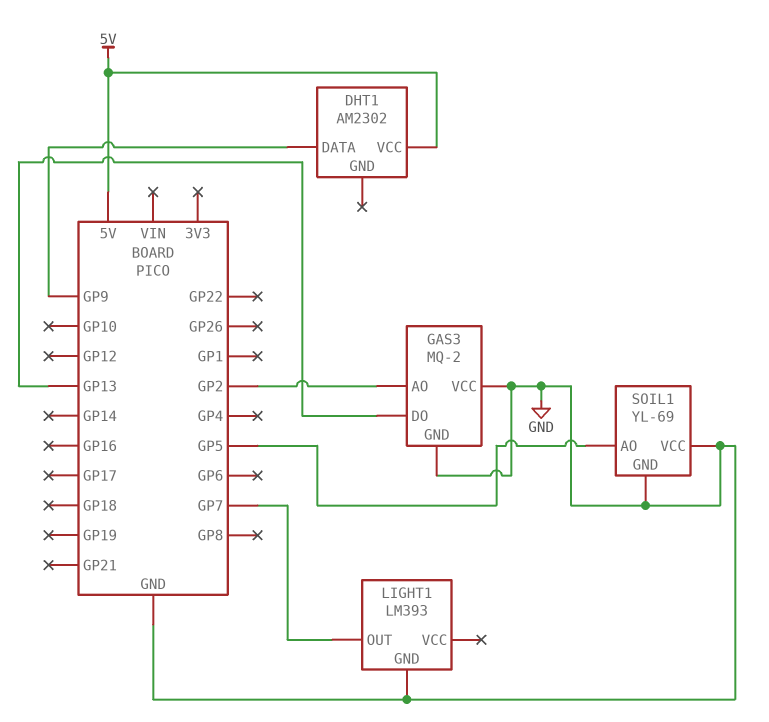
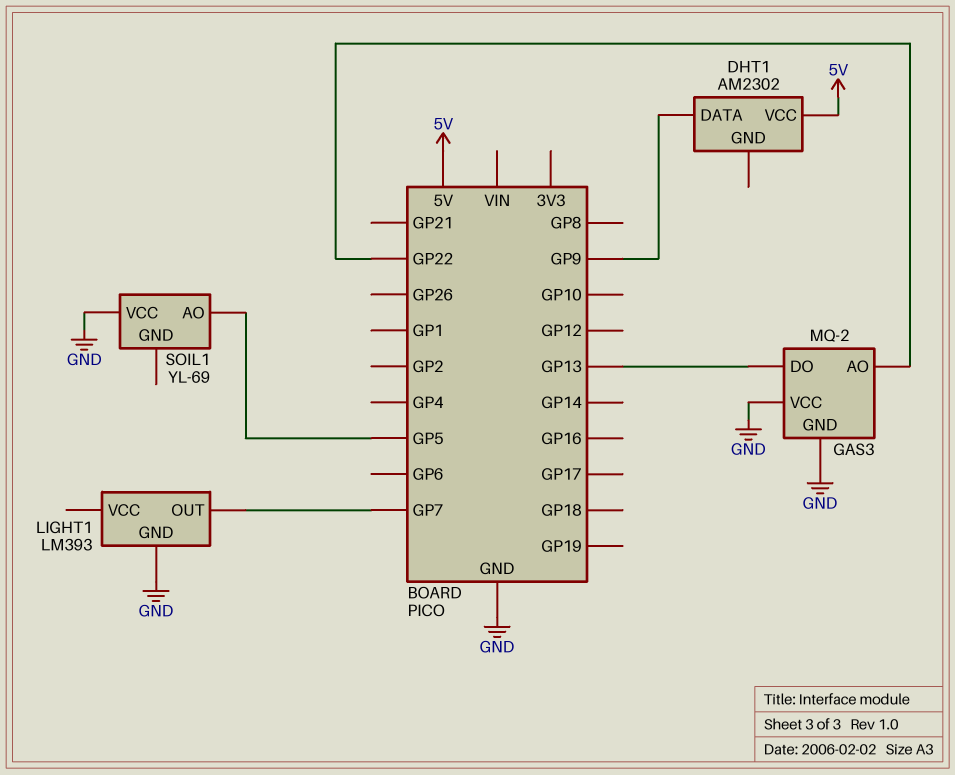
GAS3 pin AO: GP2 -> GP22
SOIL1 pin GND: GND -> none

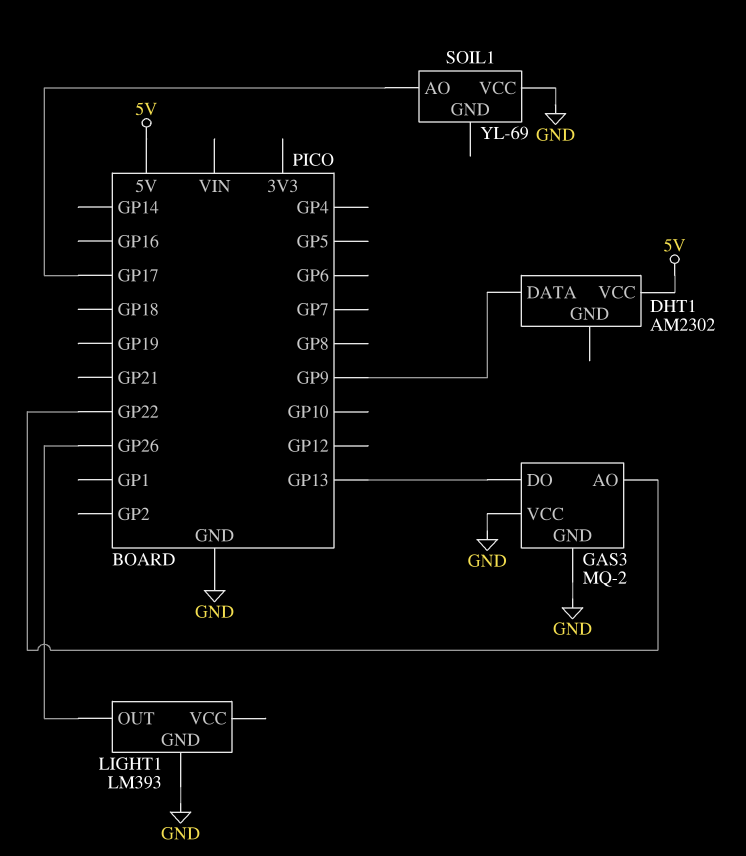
LIGHT1 pin OUT: GP7 -> GP26
SOIL1 pin AO: GP5 -> GP17

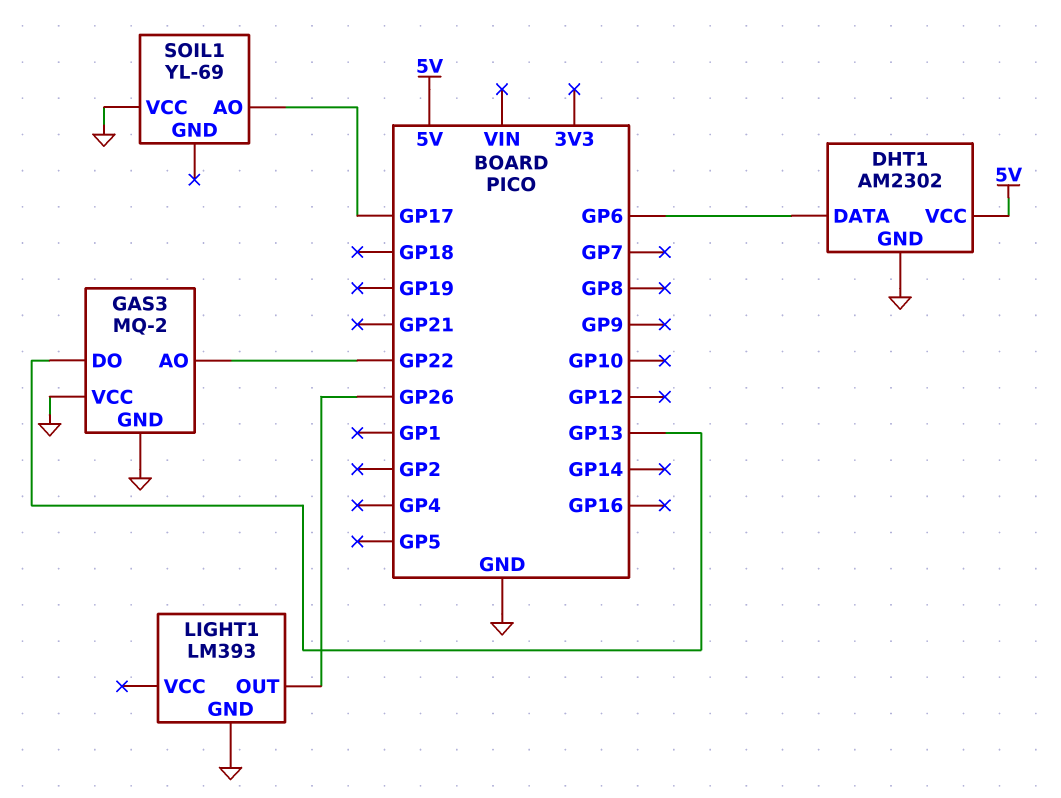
DHT1 pin DATA: GP9 -> GP6
DHT1 pin GND: none -> GND

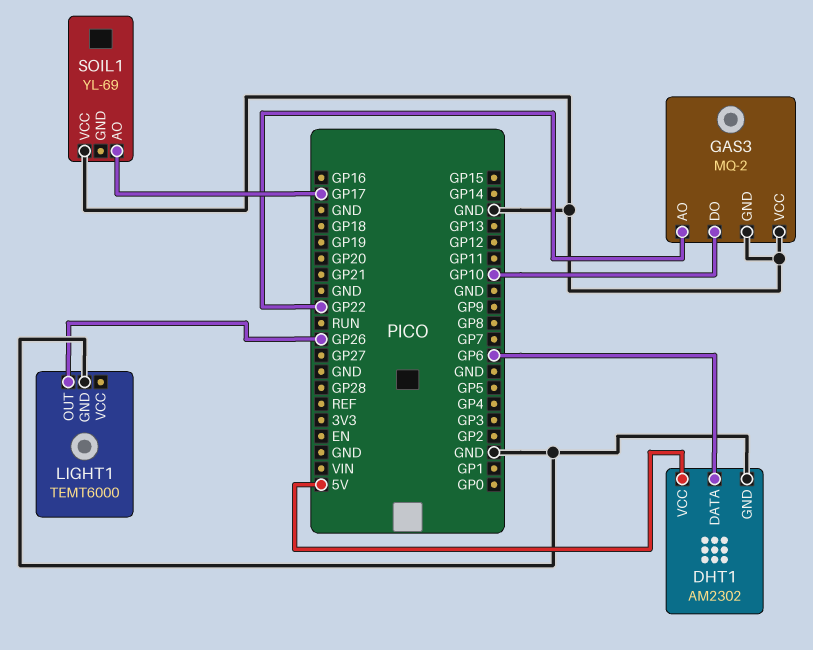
GAS3 pin DO: GP13 -> GP10
LIGHT1: LM393 -> TEMT6000

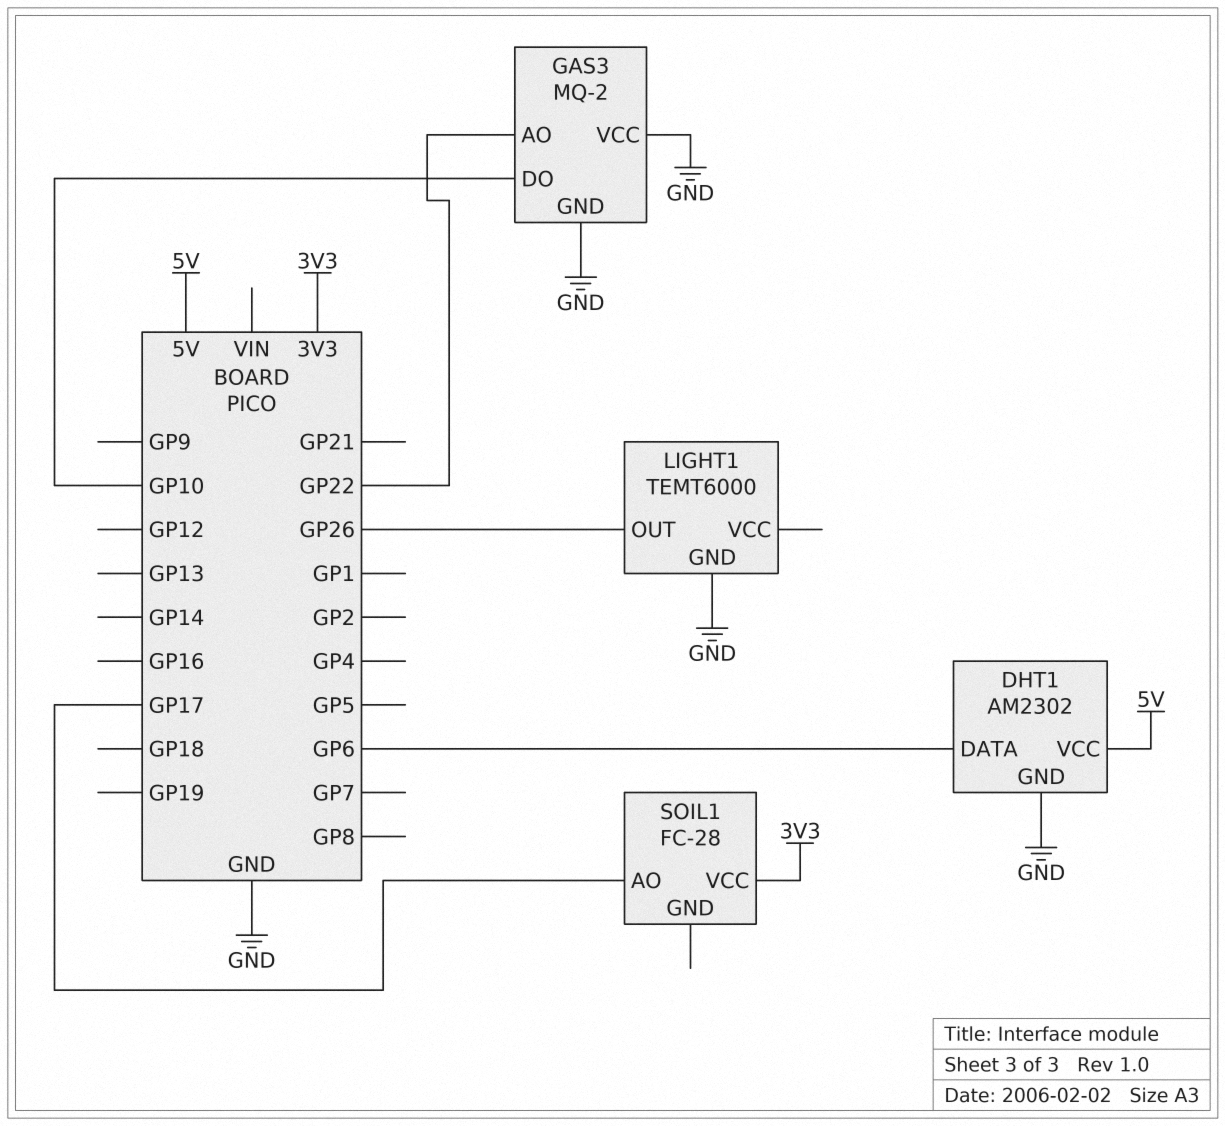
SOIL1: YL-69 -> FC-28
SOIL1 pin VCC: GND -> 3V3

